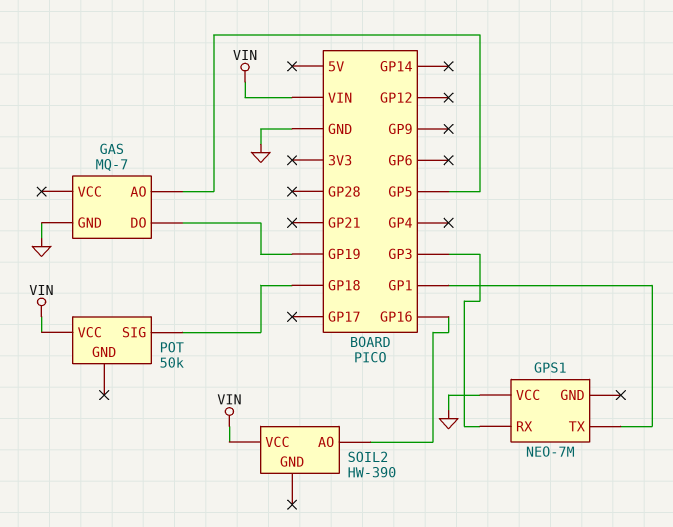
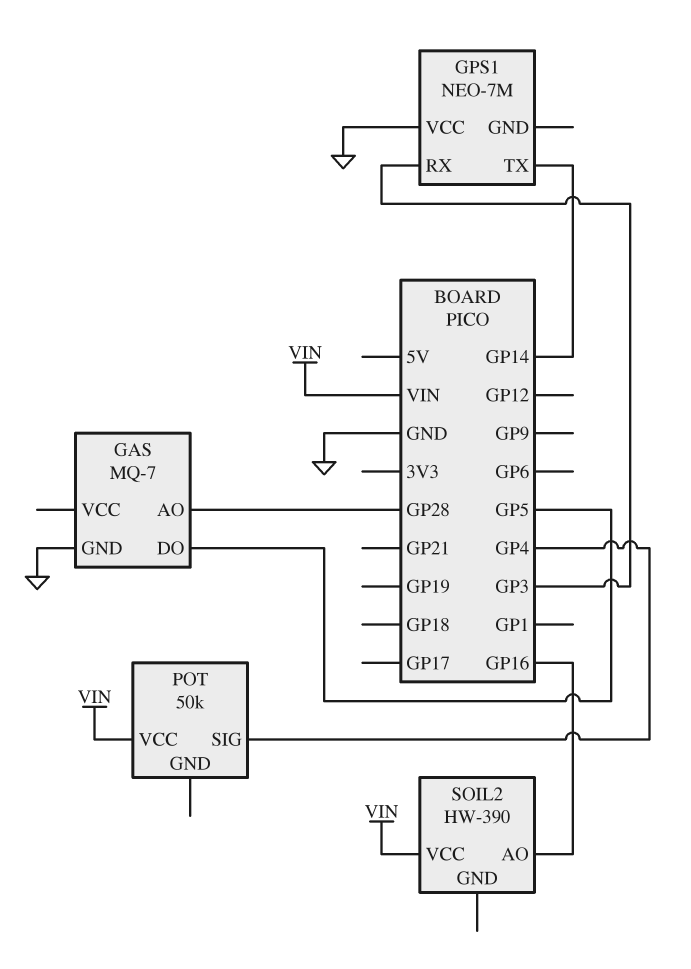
GAS pin AO: GP5 -> GP28
GAS pin DO: GP19 -> GP5
GPS1 pin TX: GP1 -> GP14
POT pin SIG: GP18 -> GP4

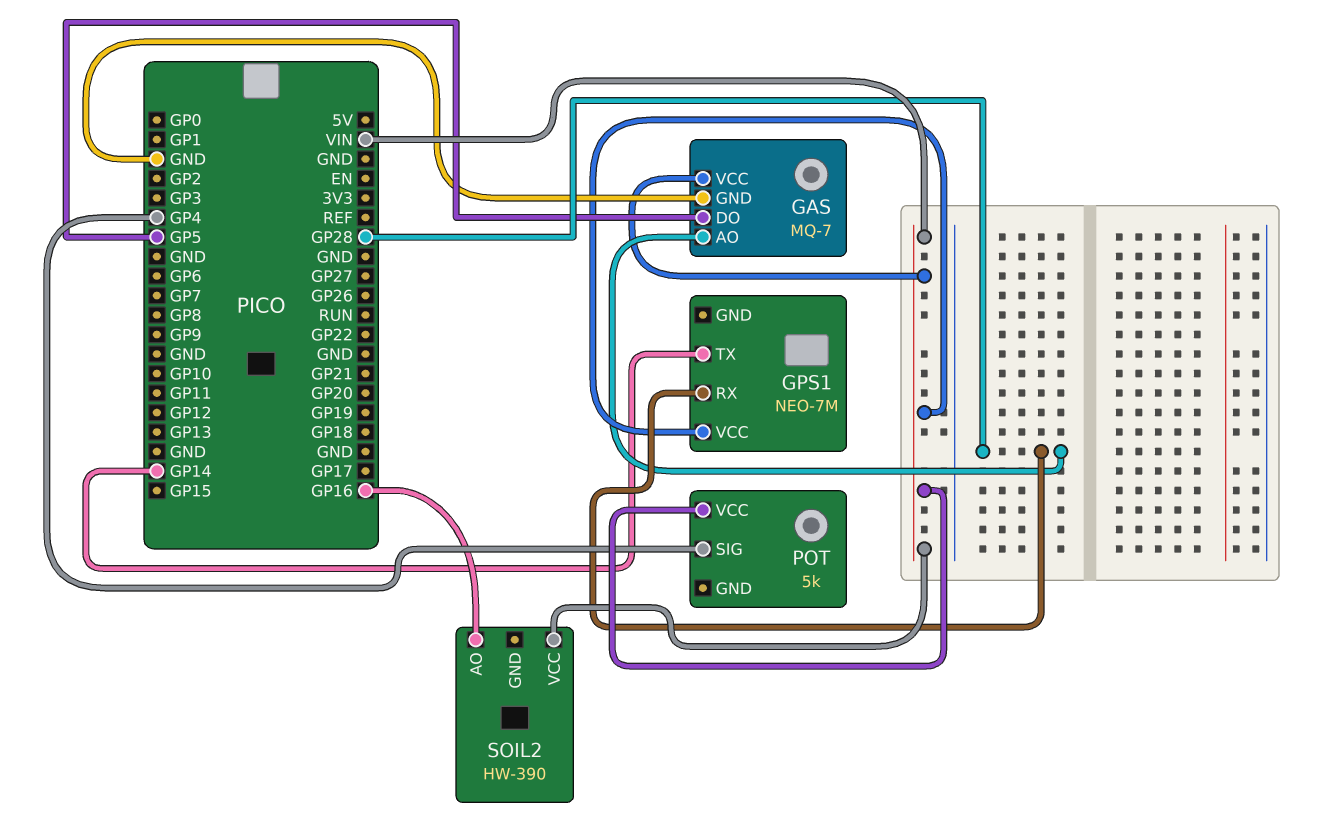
GAS pin VCC: none -> VIN
GPS1 pin RX: GP3 -> GP28
GPS1 pin VCC: GND -> VIN
POT: 50k -> 5k

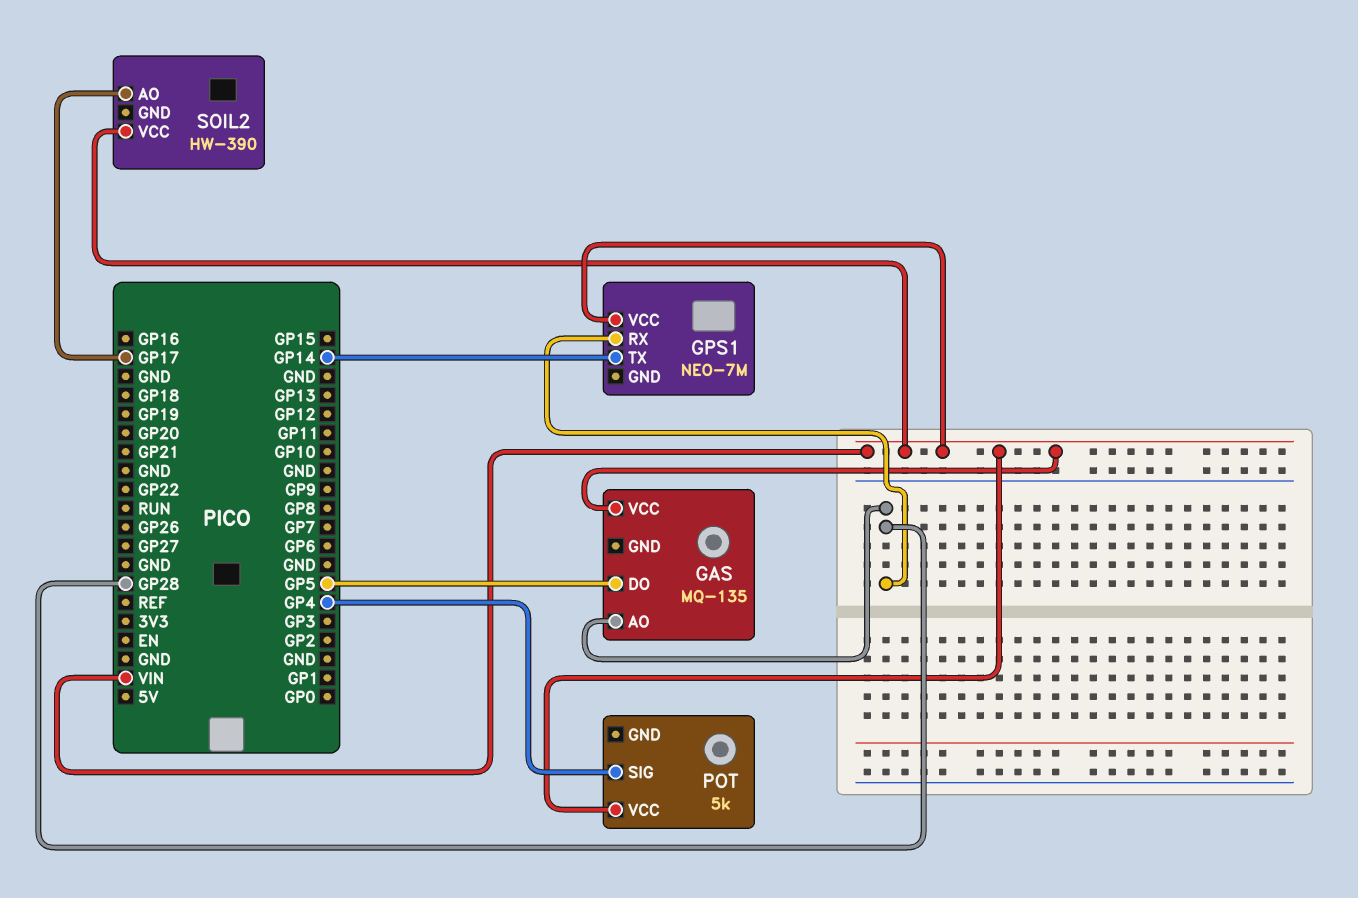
GAS: MQ-7 -> MQ-135
GAS pin GND: GND -> none
SOIL2 pin AO: GP16 -> GP17

